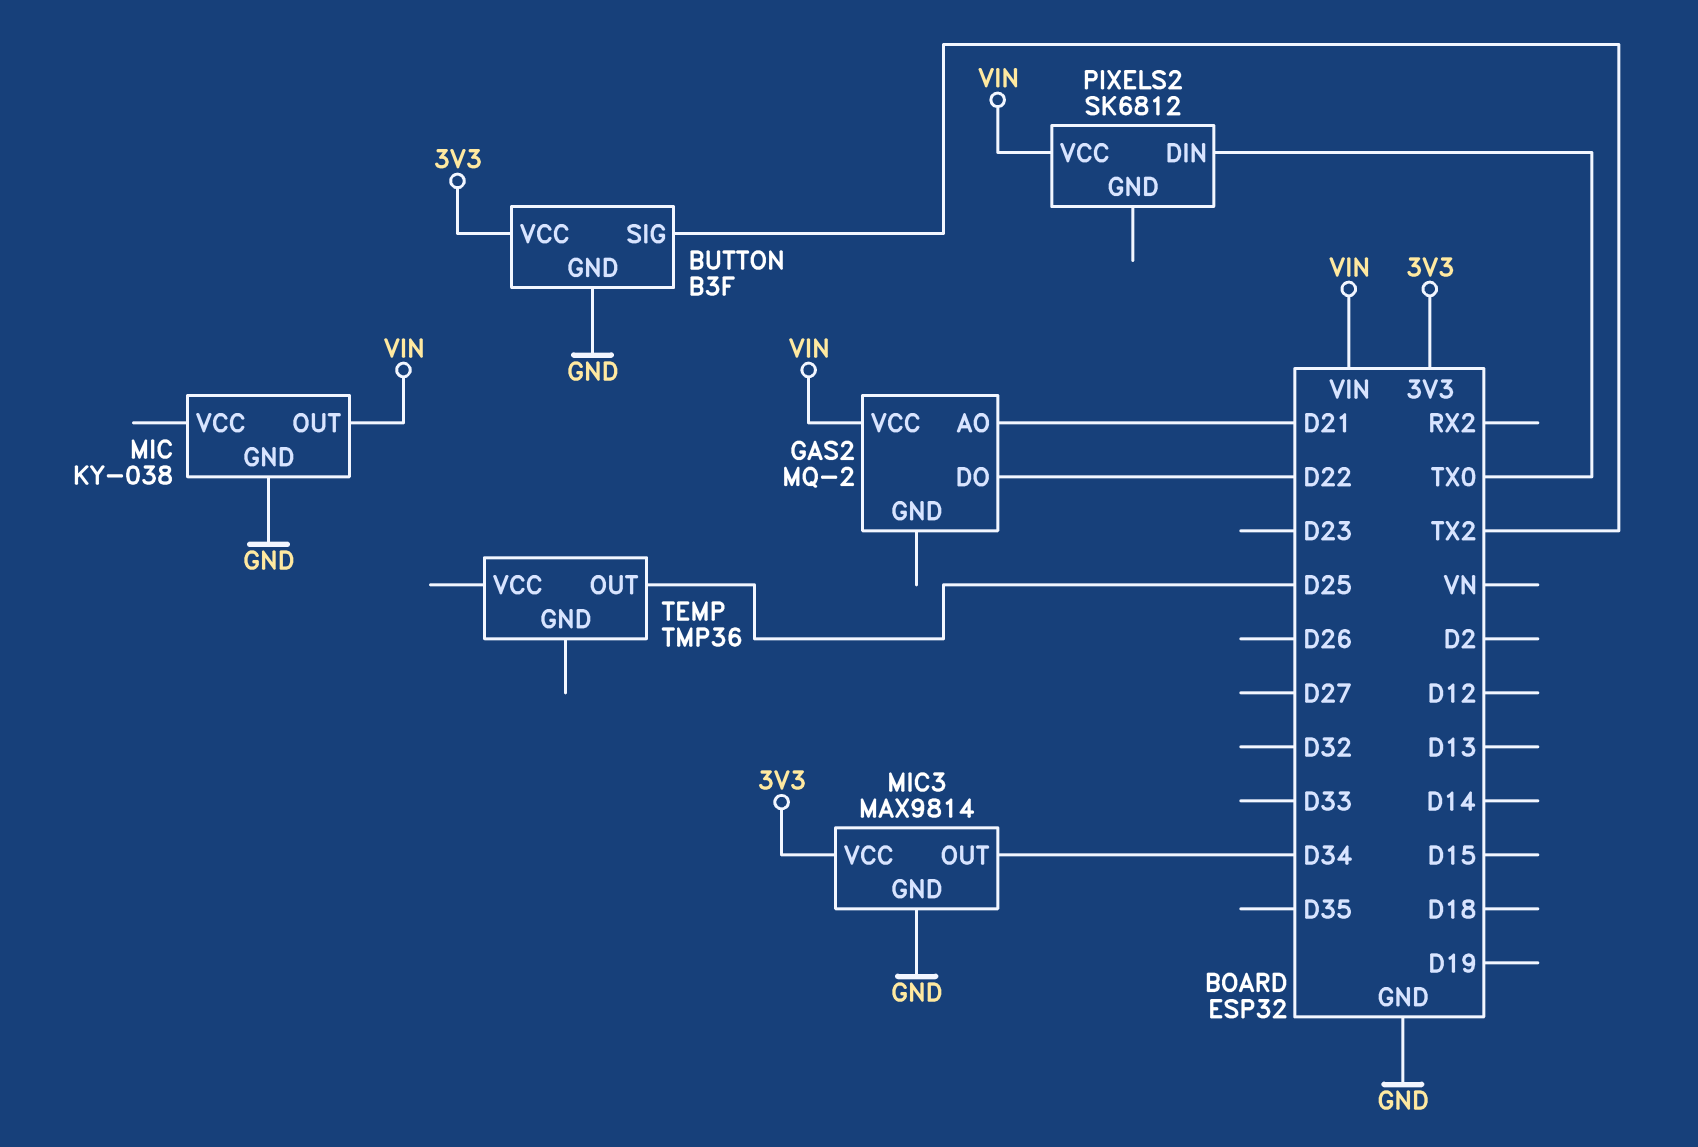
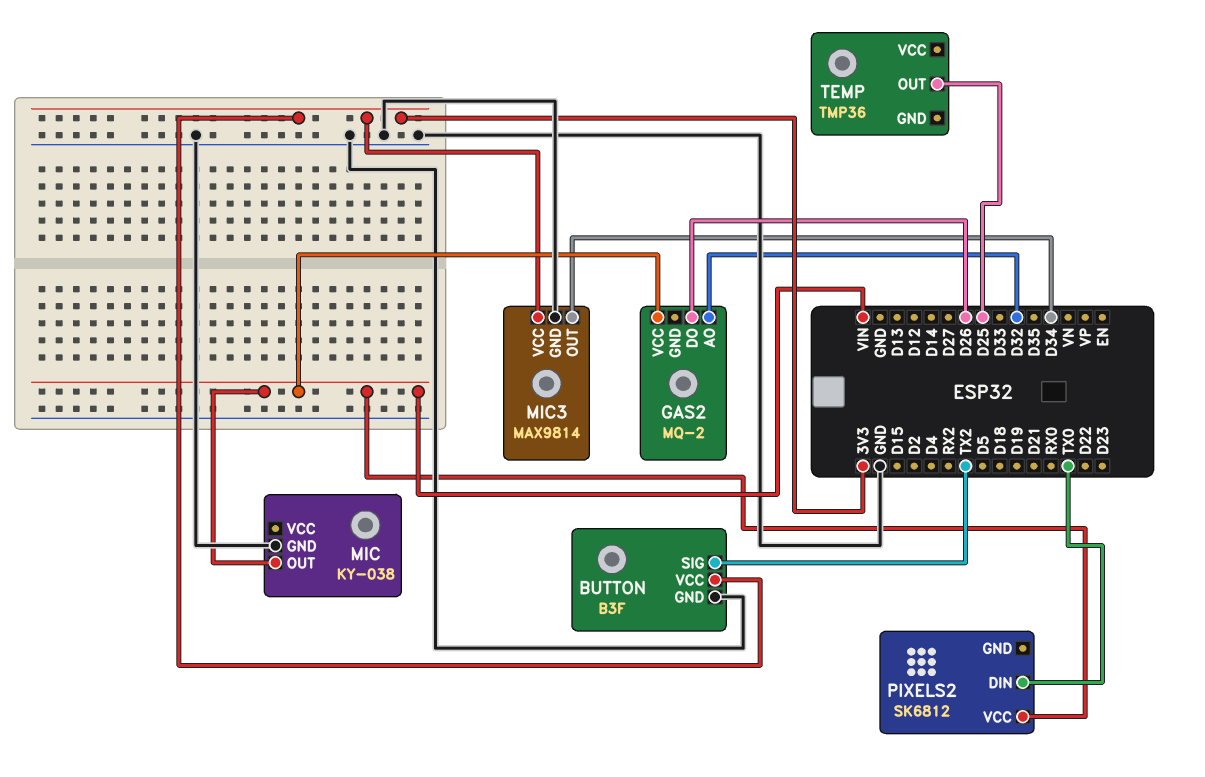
GAS2 pin AO: D21 -> D32
GAS2 pin DO: D22 -> D26

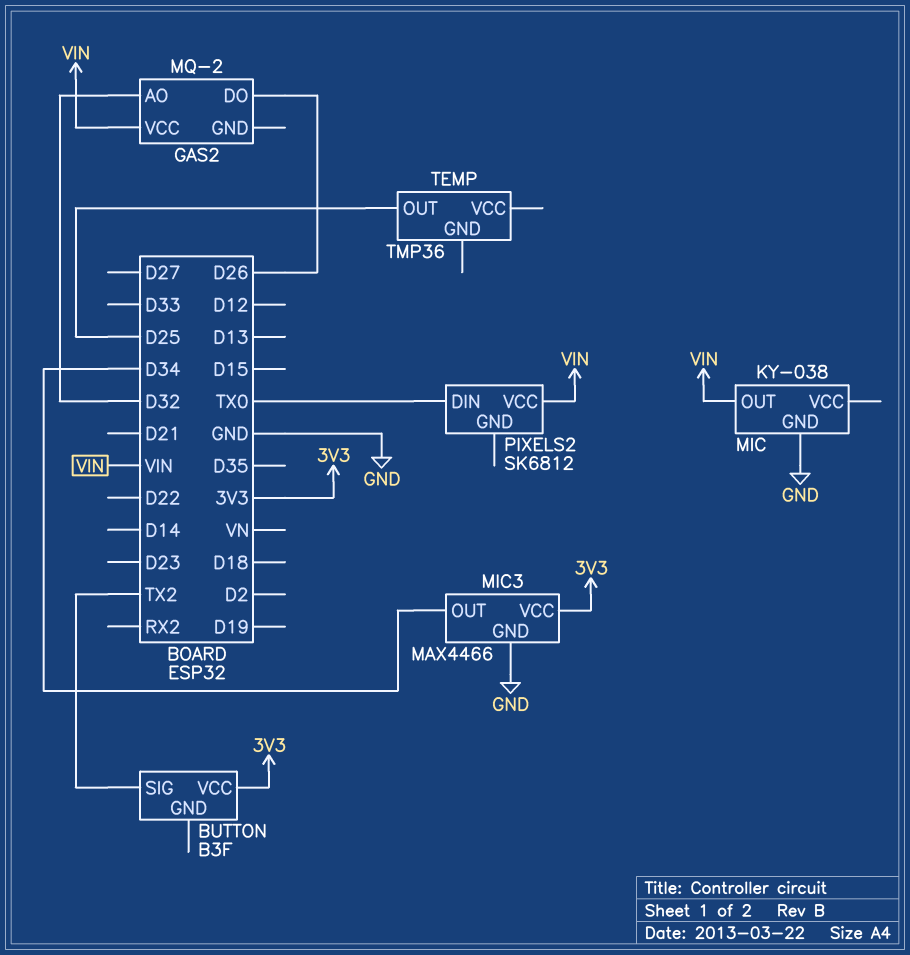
BUTTON pin GND: GND -> none
MIC3: MAX9814 -> MAX4466

